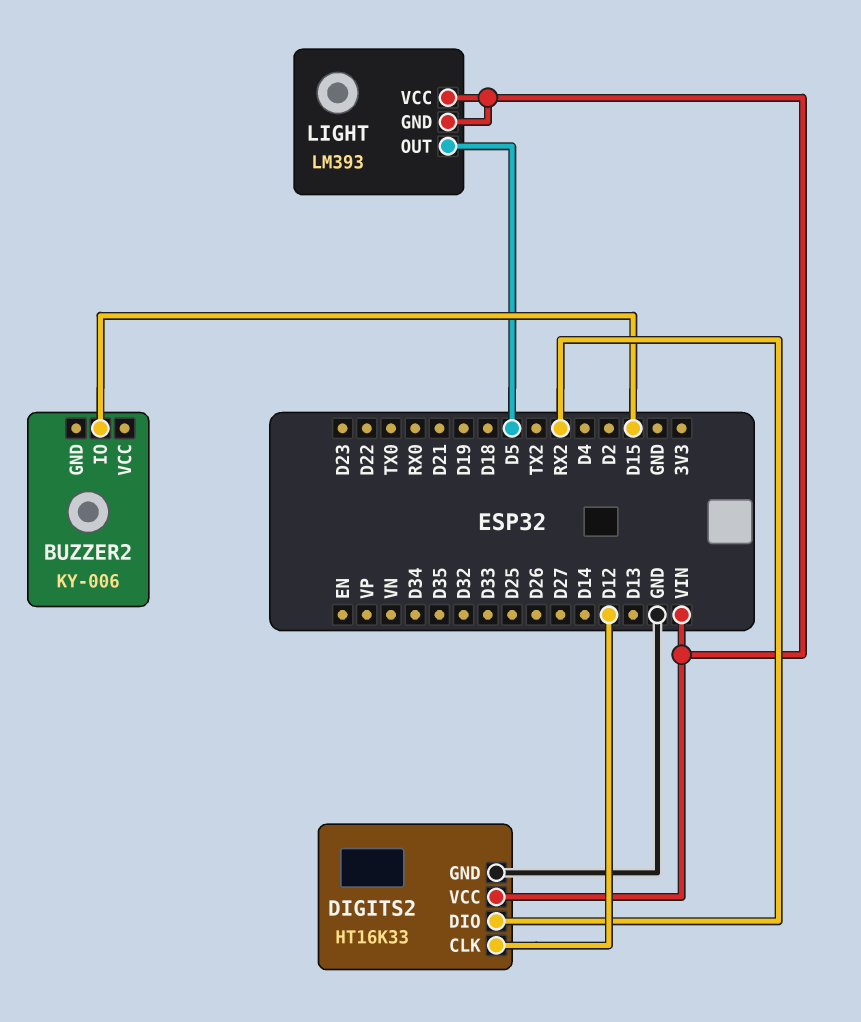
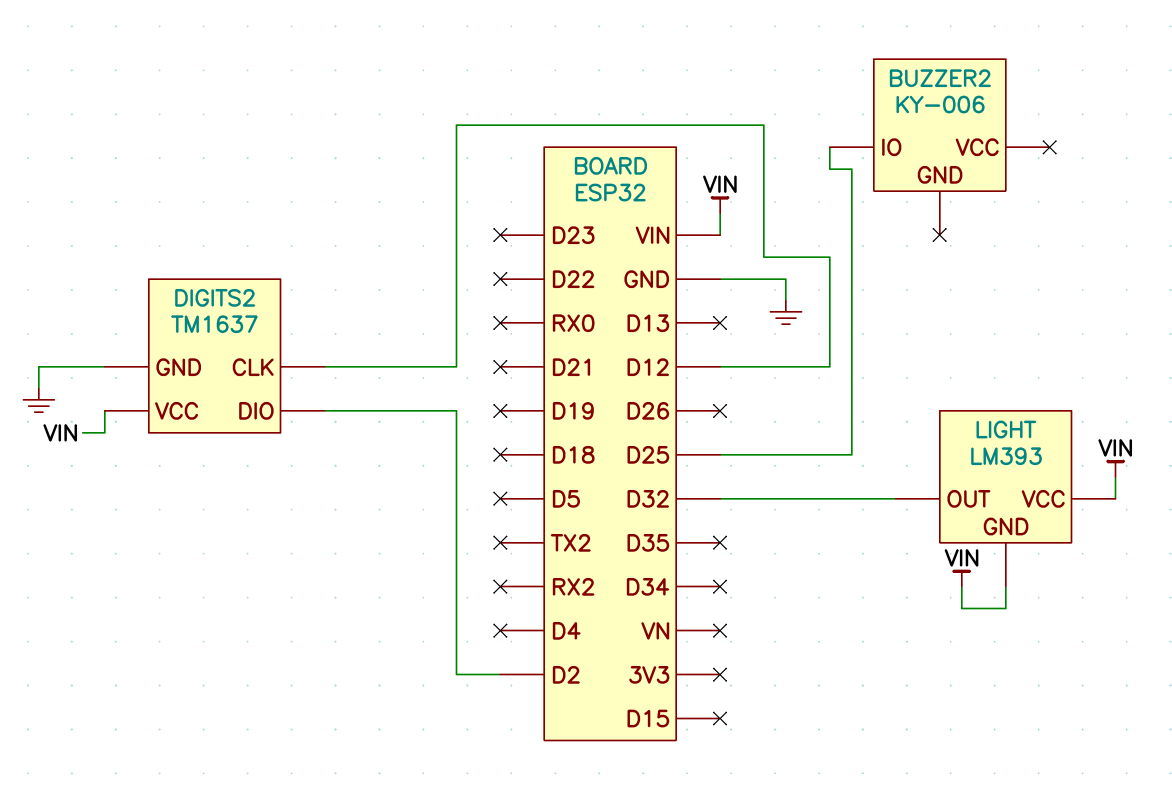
BUZZER2 pin IO: D15 -> D25
DIGITS2: HT16K33 -> TM1637
DIGITS2 pin DIO: RX2 -> D2
LIGHT pin OUT: D5 -> D32

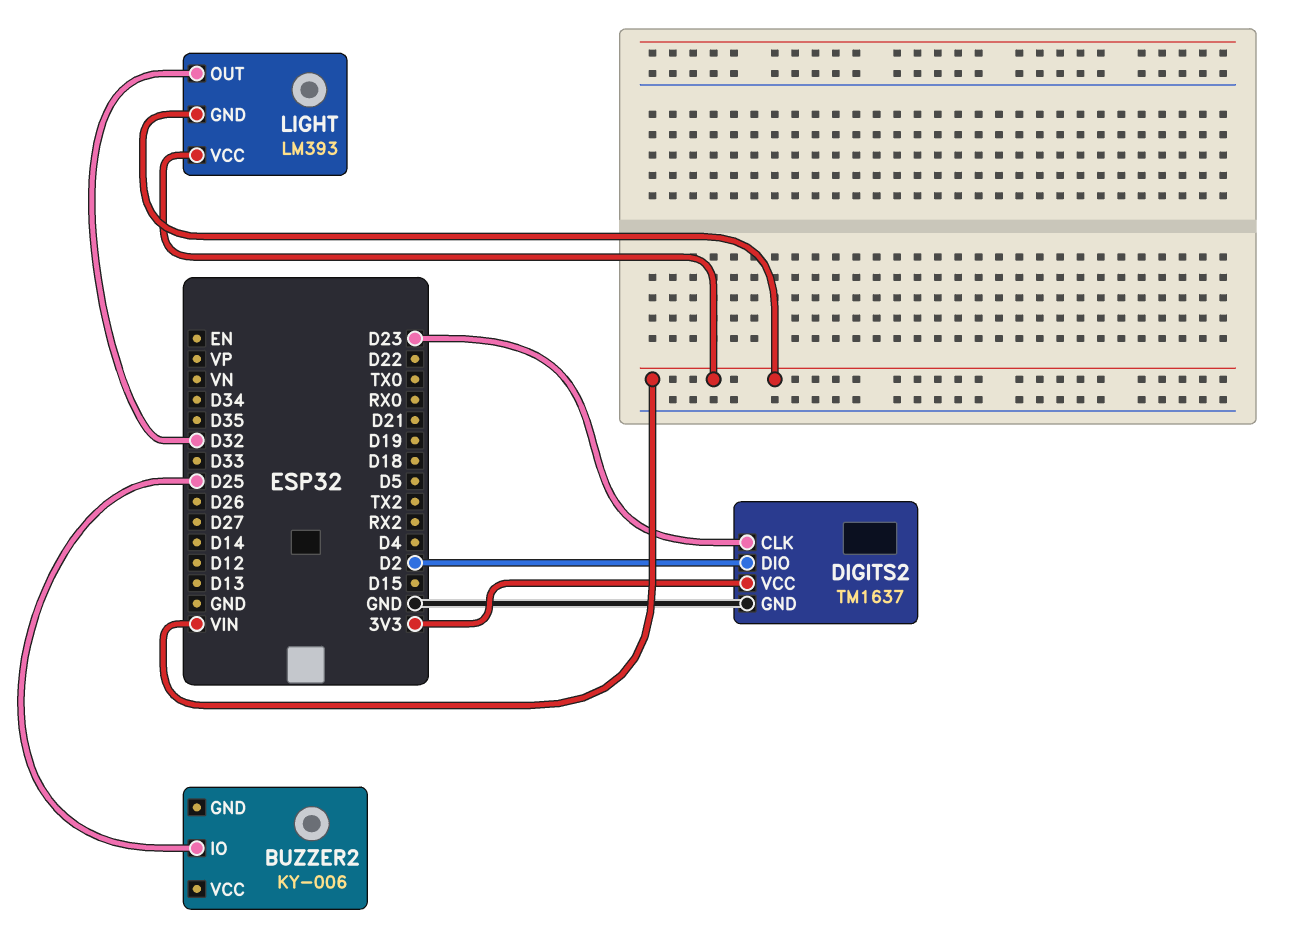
DIGITS2 pin CLK: D12 -> D23
DIGITS2 pin VCC: VIN -> 3V3

